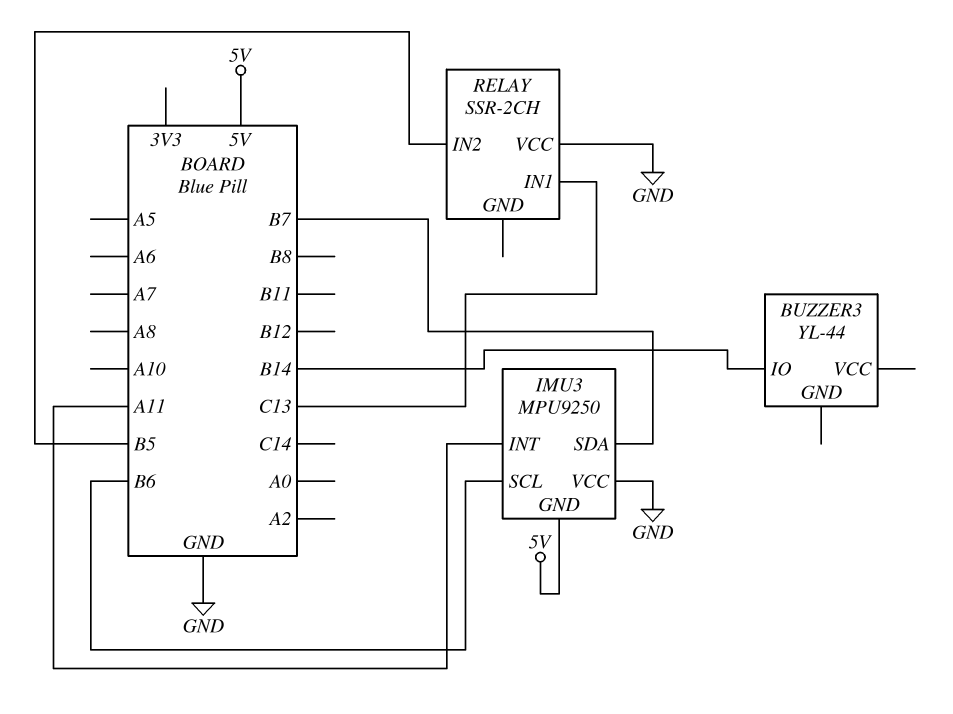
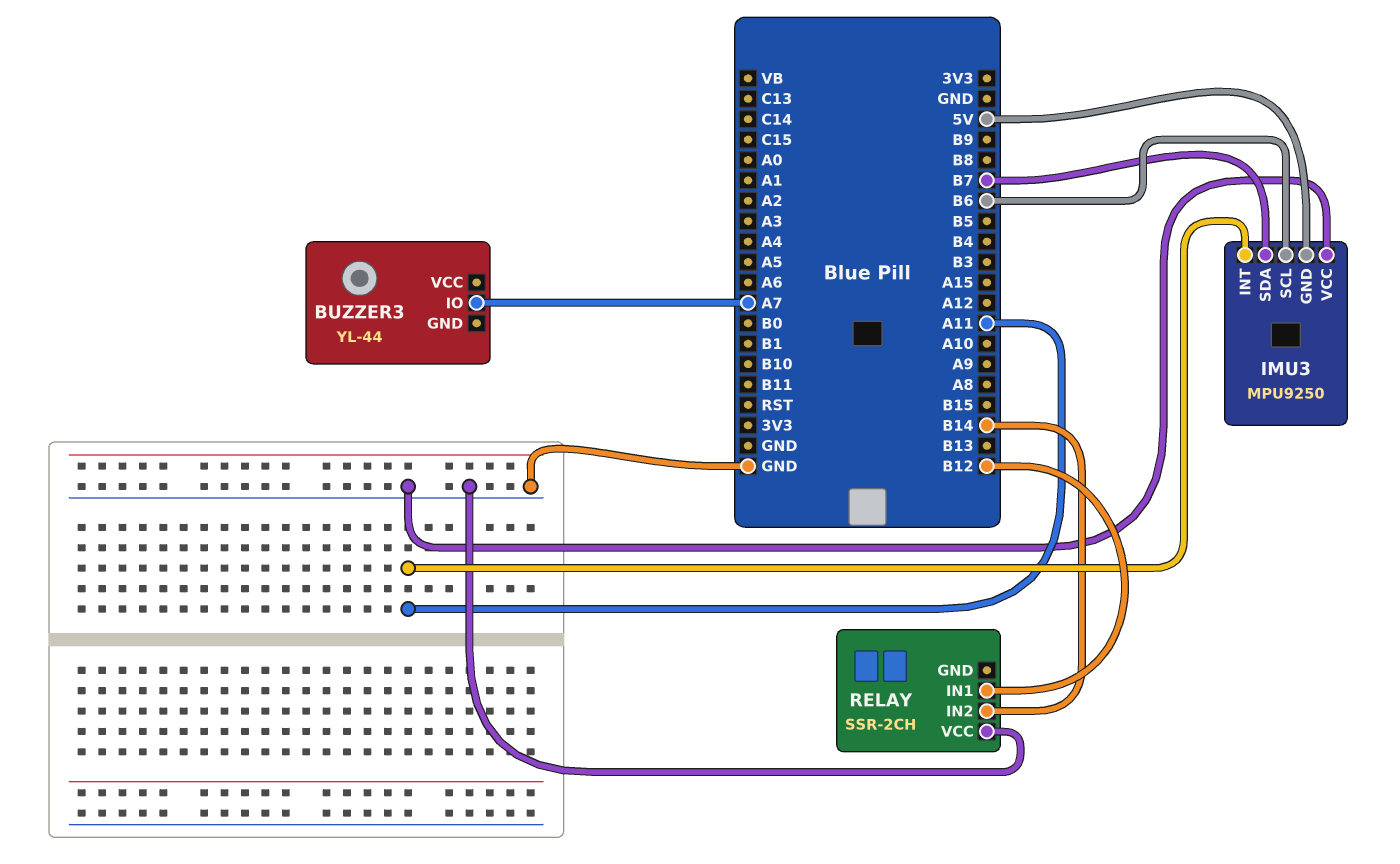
BUZZER3 pin IO: B14 -> A7
RELAY pin IN1: C13 -> B12
RELAY pin IN2: B5 -> B14

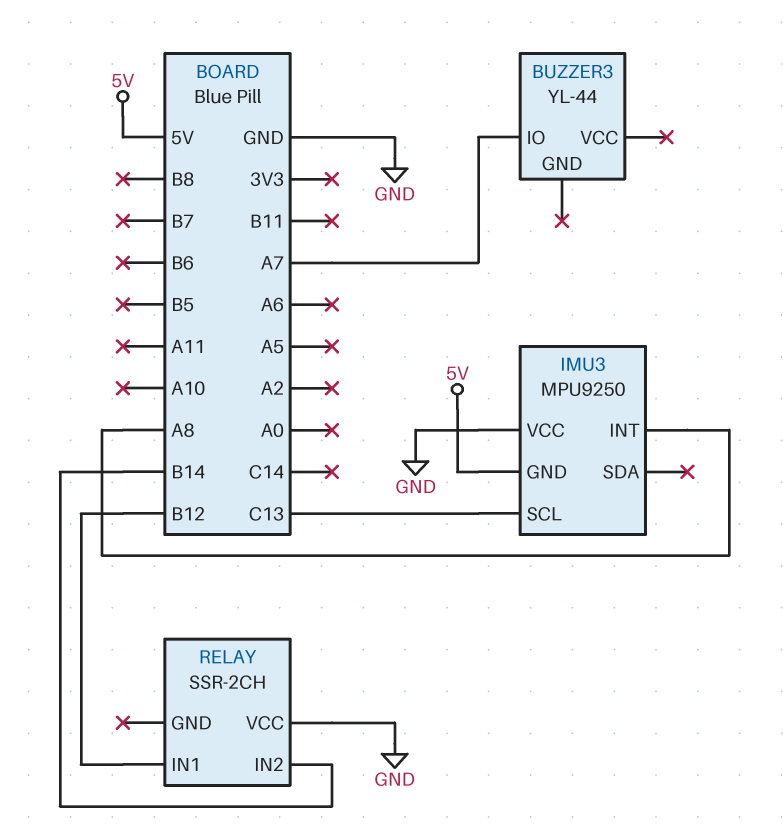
IMU3 pin INT: A11 -> A8
IMU3 pin SCL: B6 -> C13
IMU3 pin SDA: B7 -> none

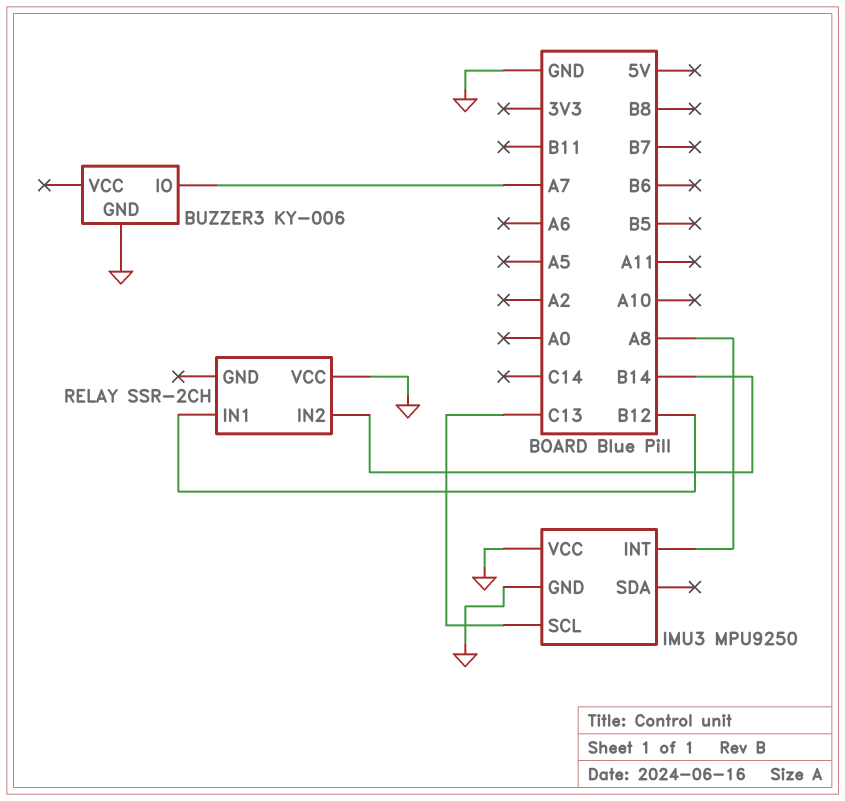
BUZZER3: YL-44 -> KY-006
BUZZER3 pin GND: none -> GND
IMU3 pin GND: 5V -> GND

